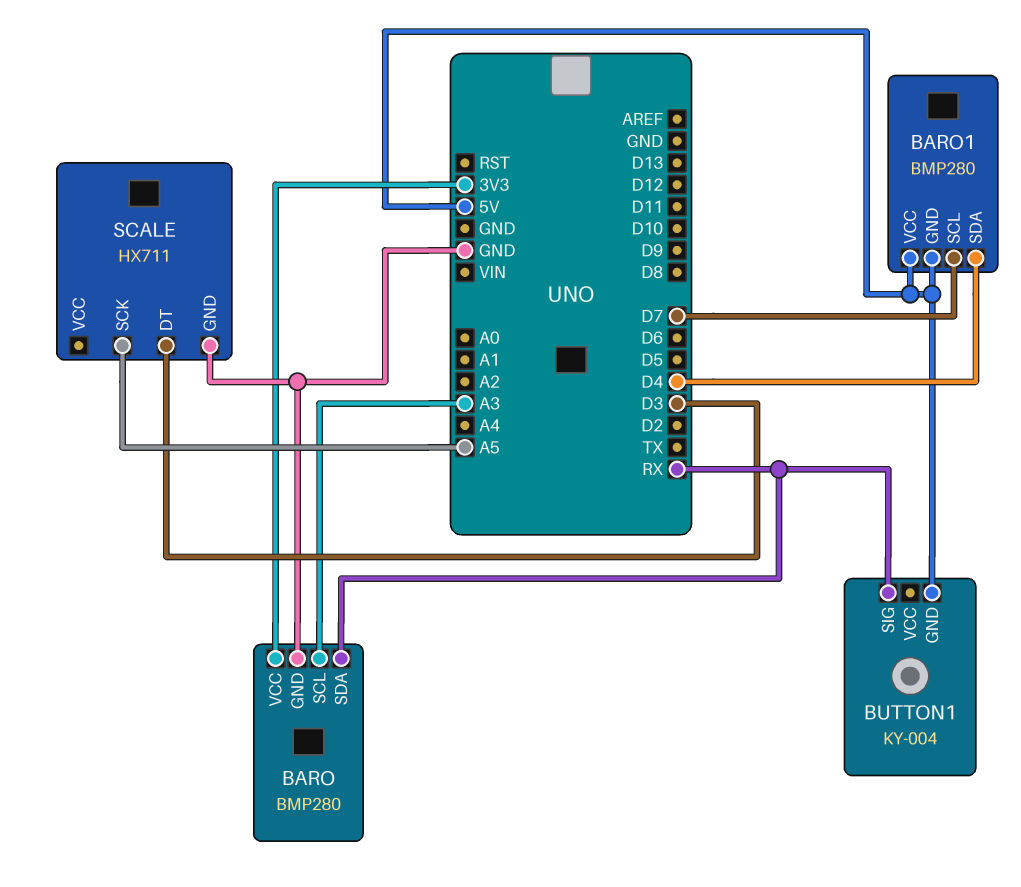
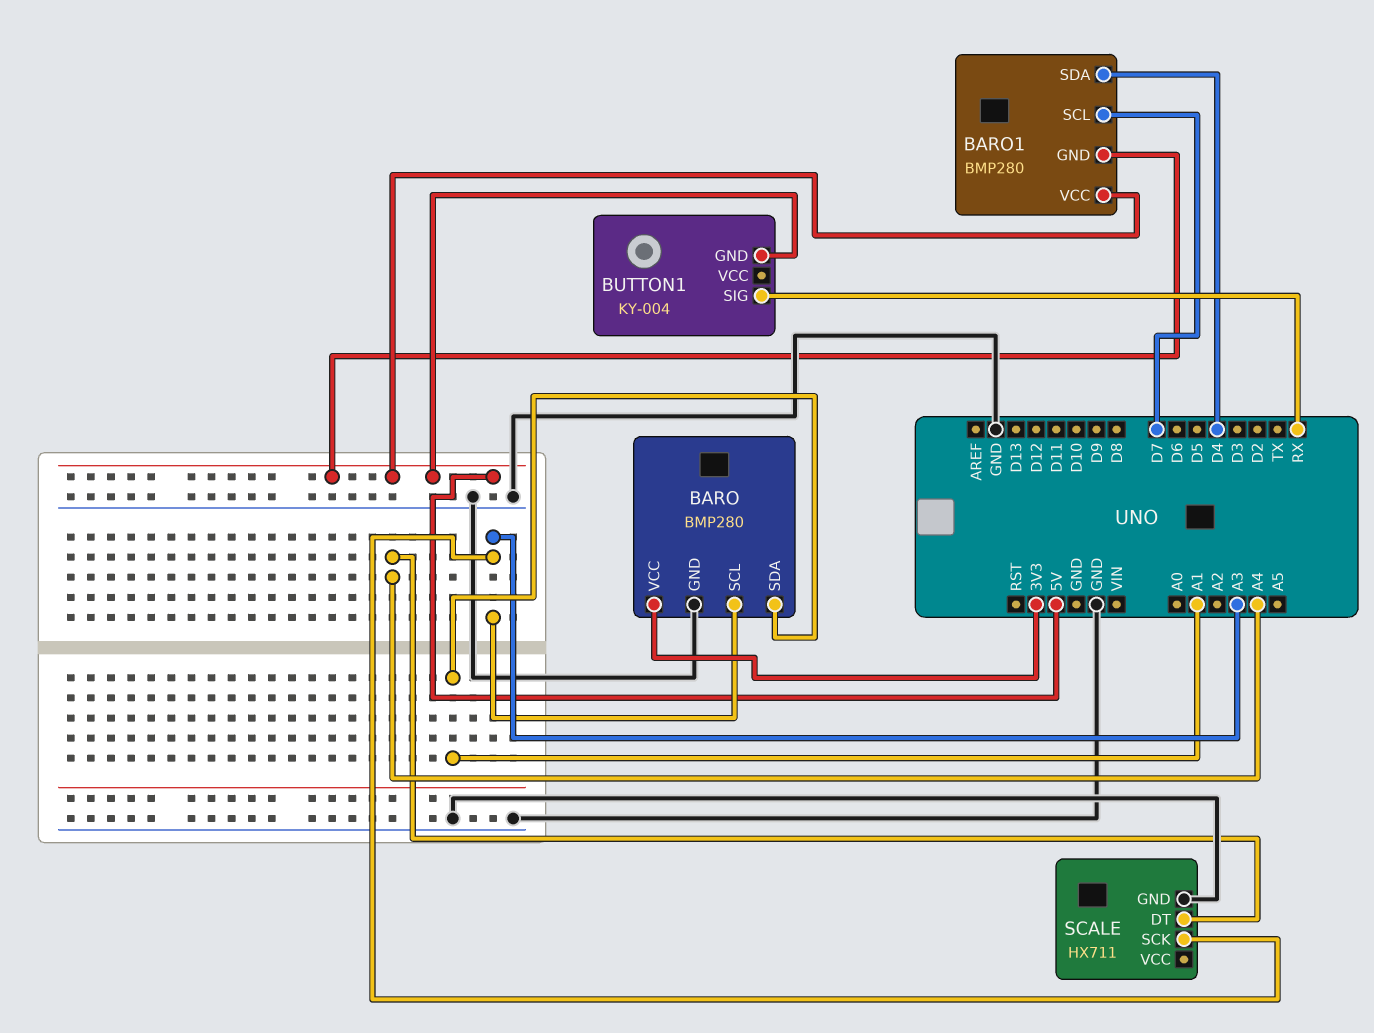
BARO pin SDA: RX -> A1
SCALE pin DT: D3 -> A4
SCALE pin SCK: A5 -> A3

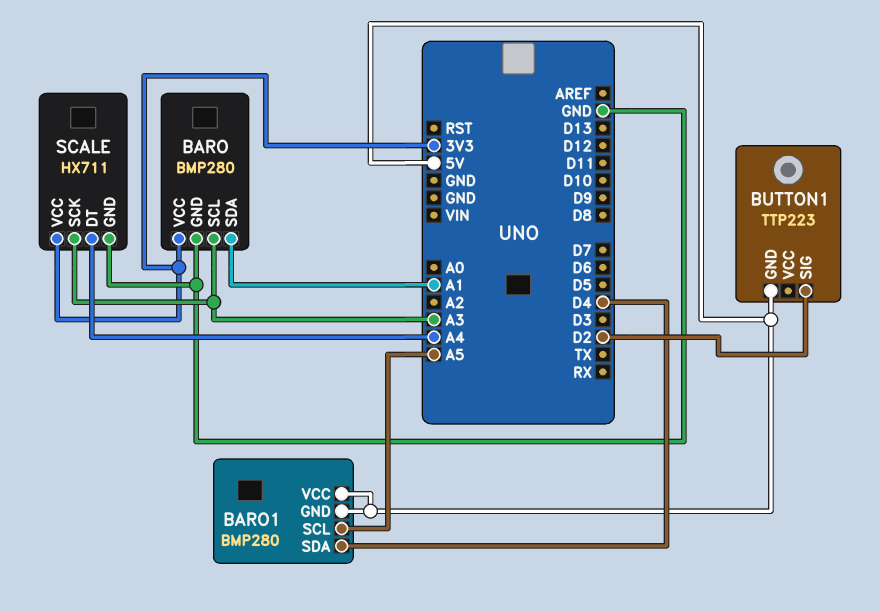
BARO1 pin SCL: D7 -> A5
BUTTON1: KY-004 -> TTP223
BUTTON1 pin SIG: RX -> D2
SCALE pin VCC: none -> 3V3

